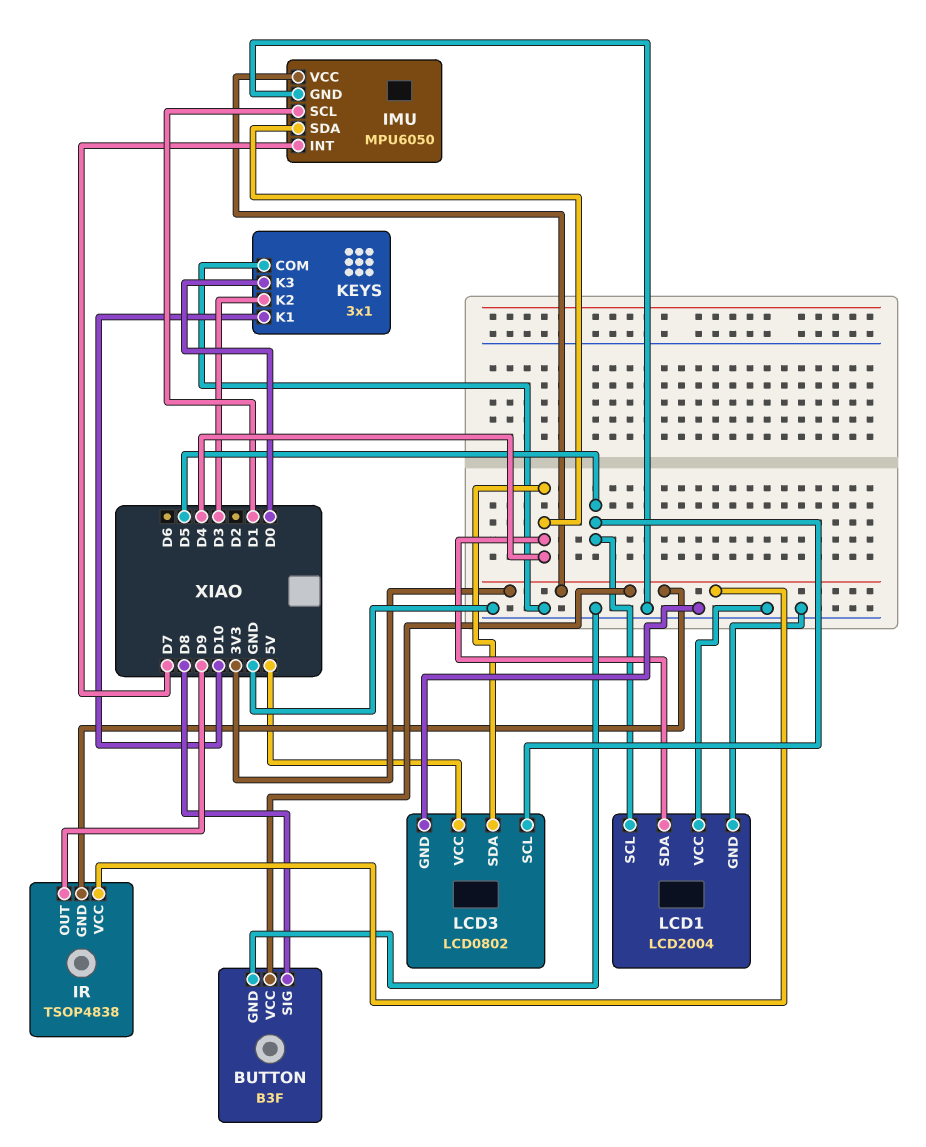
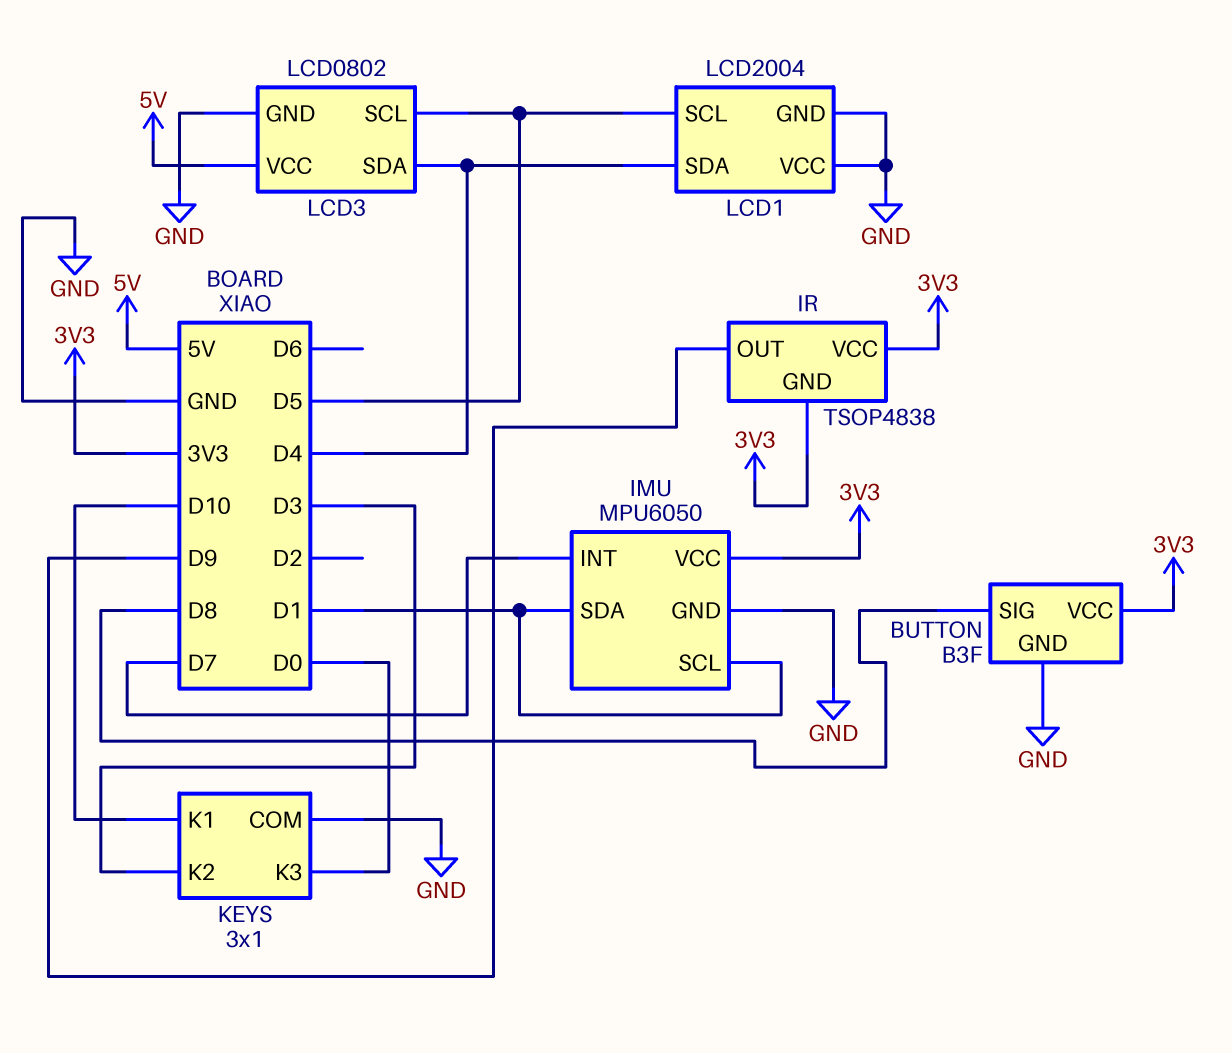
IMU pin SDA: D4 -> D1

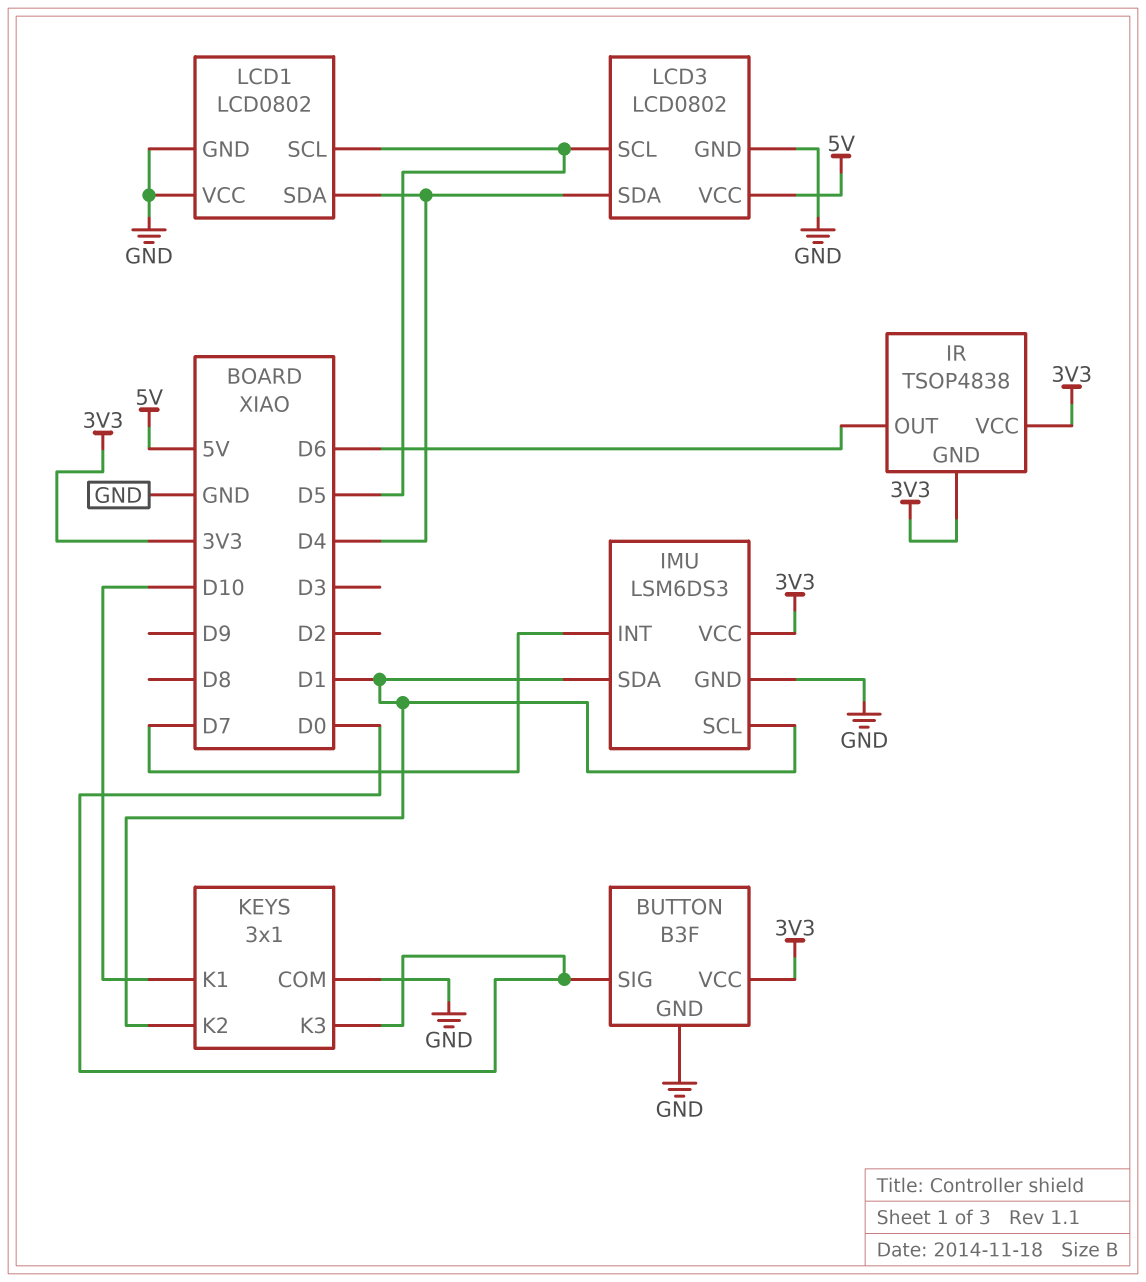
BUTTON pin SIG: D8 -> D0
IMU: MPU6050 -> LSM6DS3
IR pin OUT: D9 -> D6
KEYS pin K2: D3 -> D1
LCD1: LCD2004 -> LCD0802

